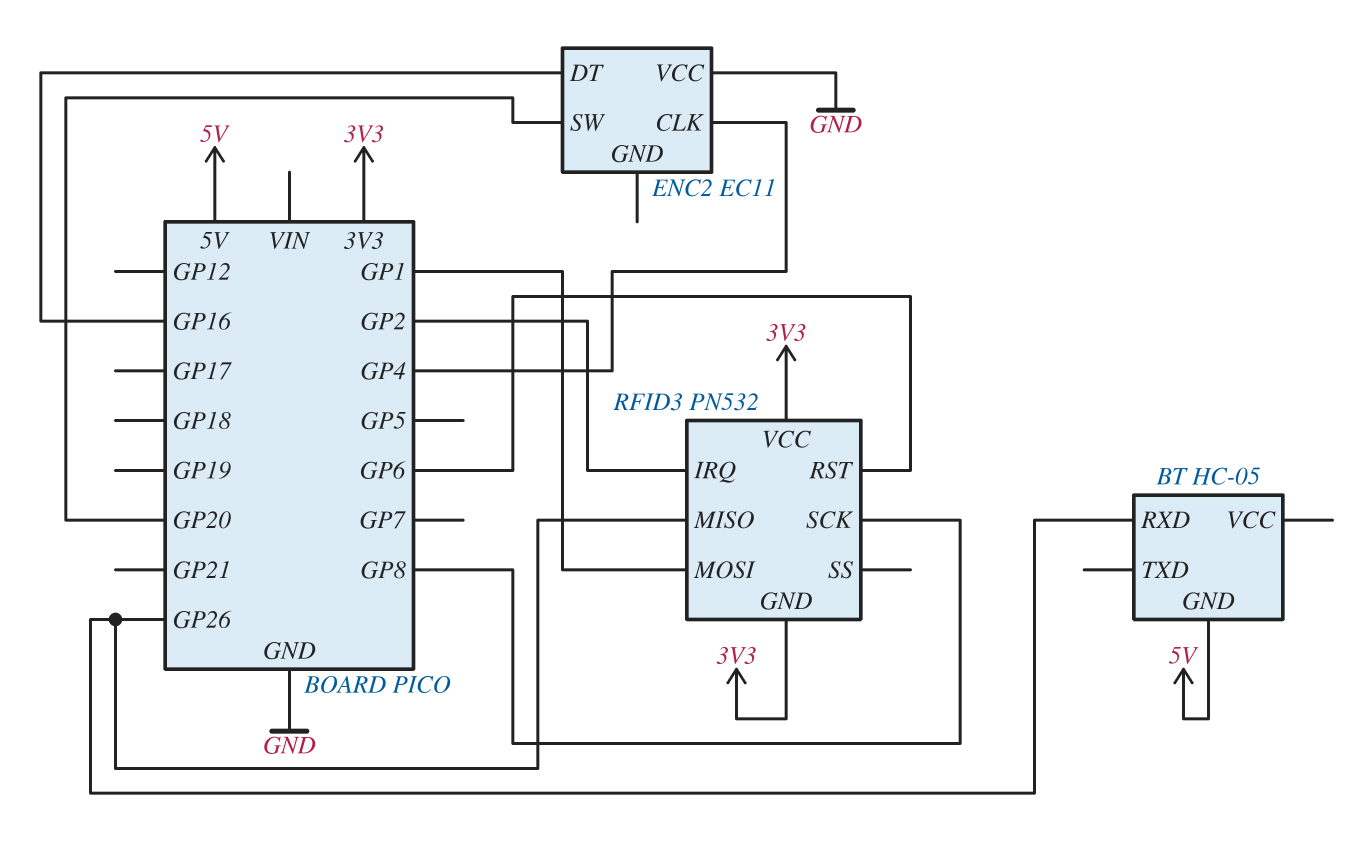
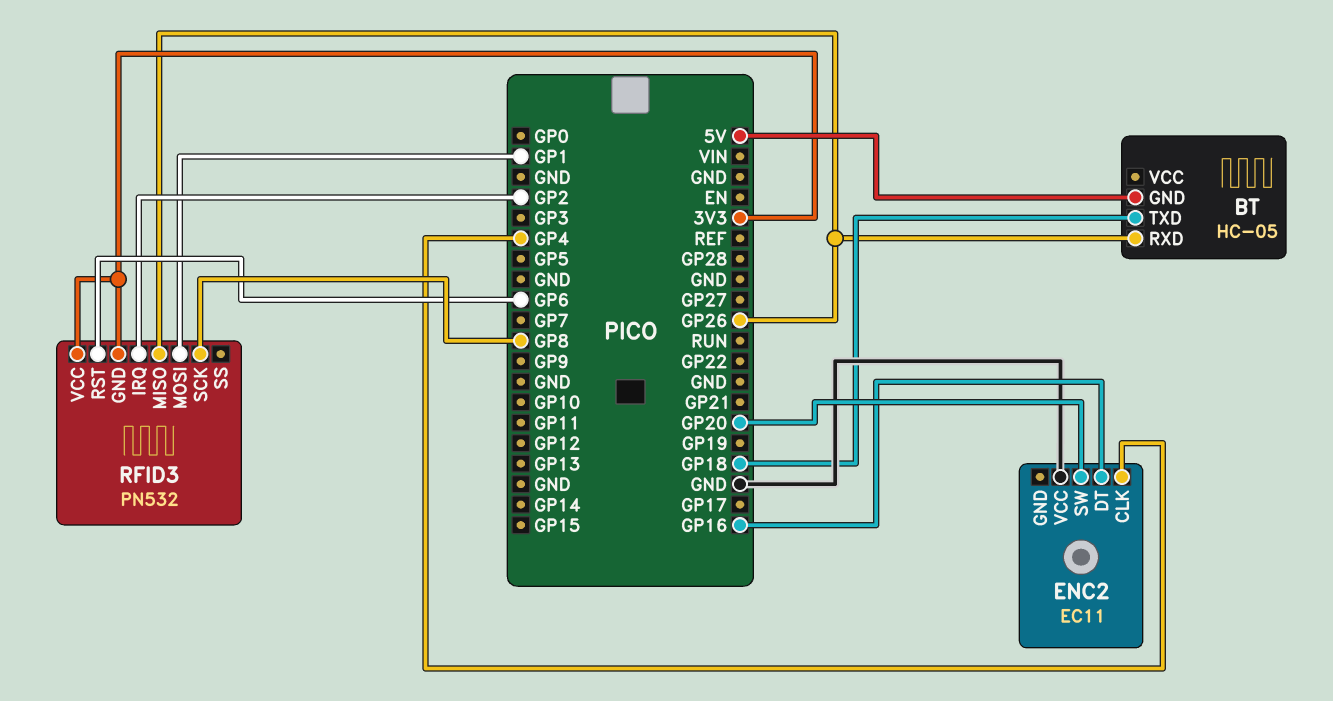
BT pin TXD: none -> GP18

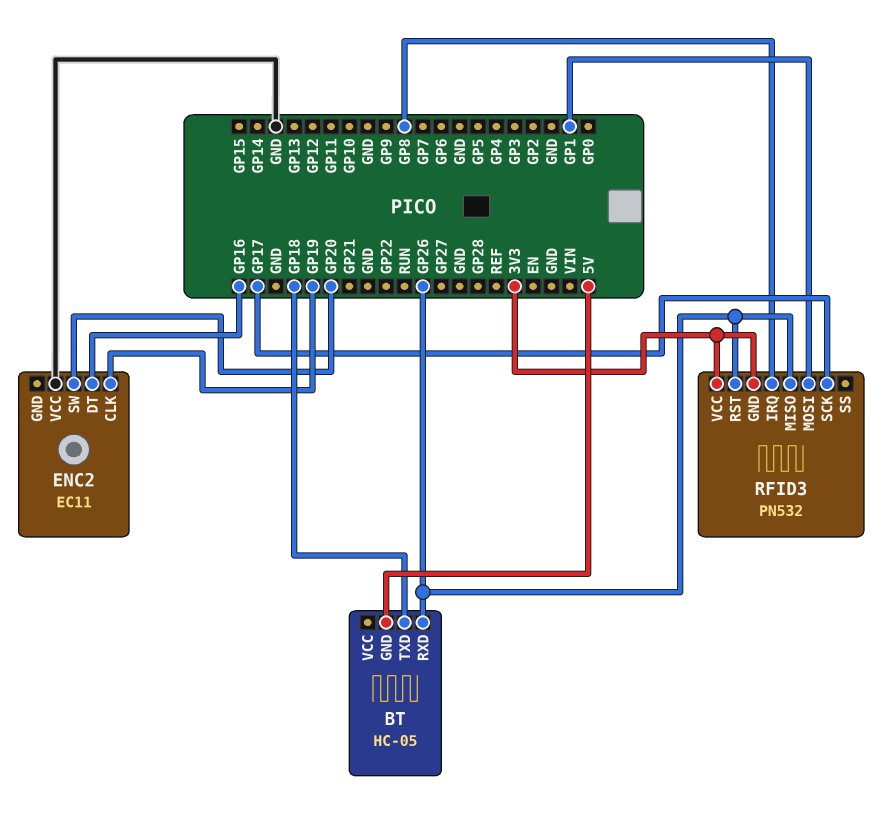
ENC2 pin CLK: GP4 -> GP19
RFID3 pin IRQ: GP2 -> GP8
RFID3 pin RST: GP6 -> GP26
RFID3 pin SCK: GP8 -> GP17

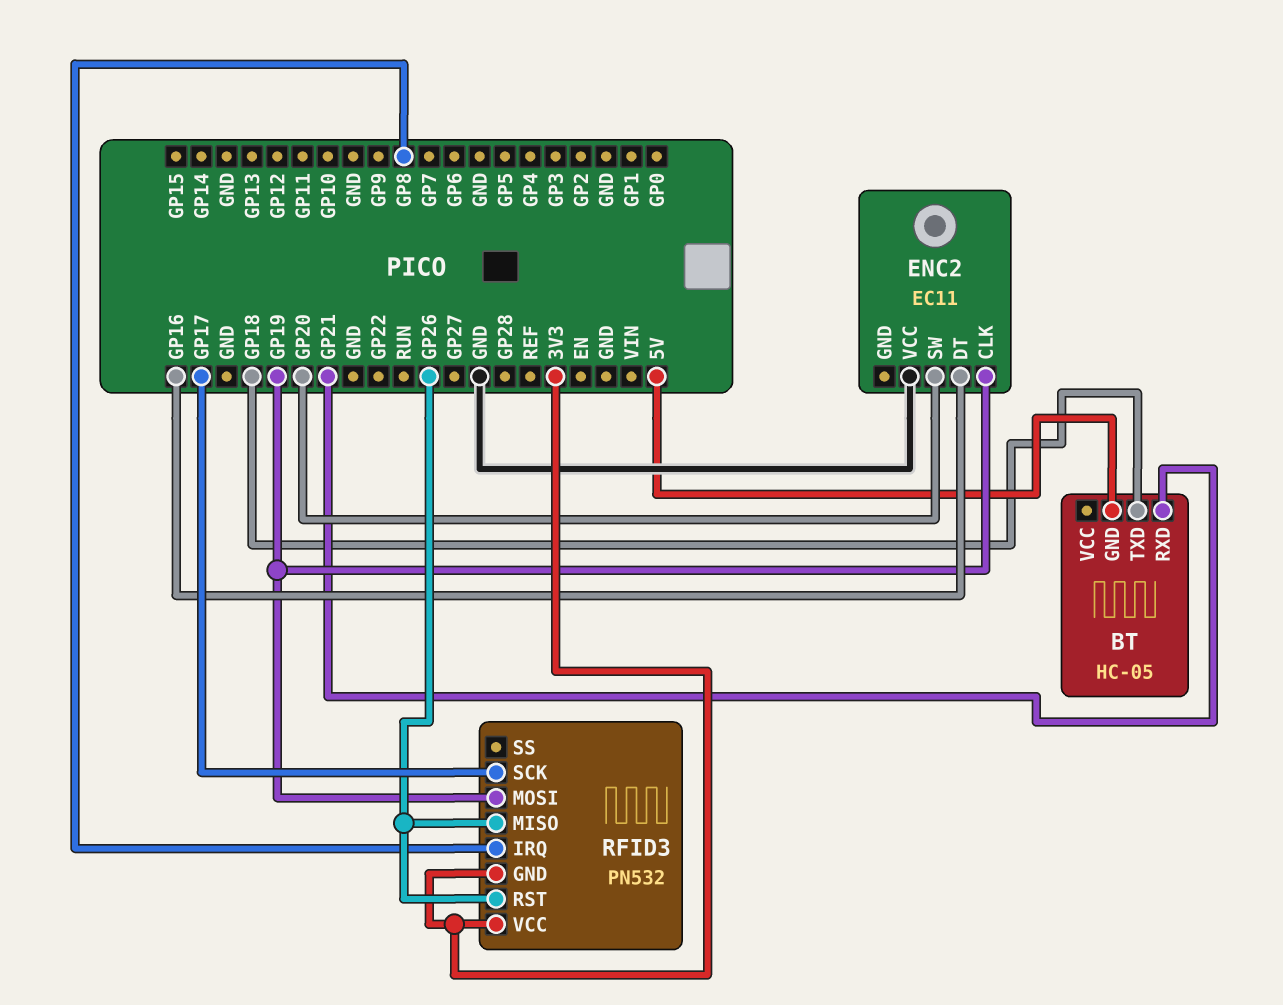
BT pin RXD: GP26 -> GP21
RFID3 pin MOSI: GP1 -> GP19

